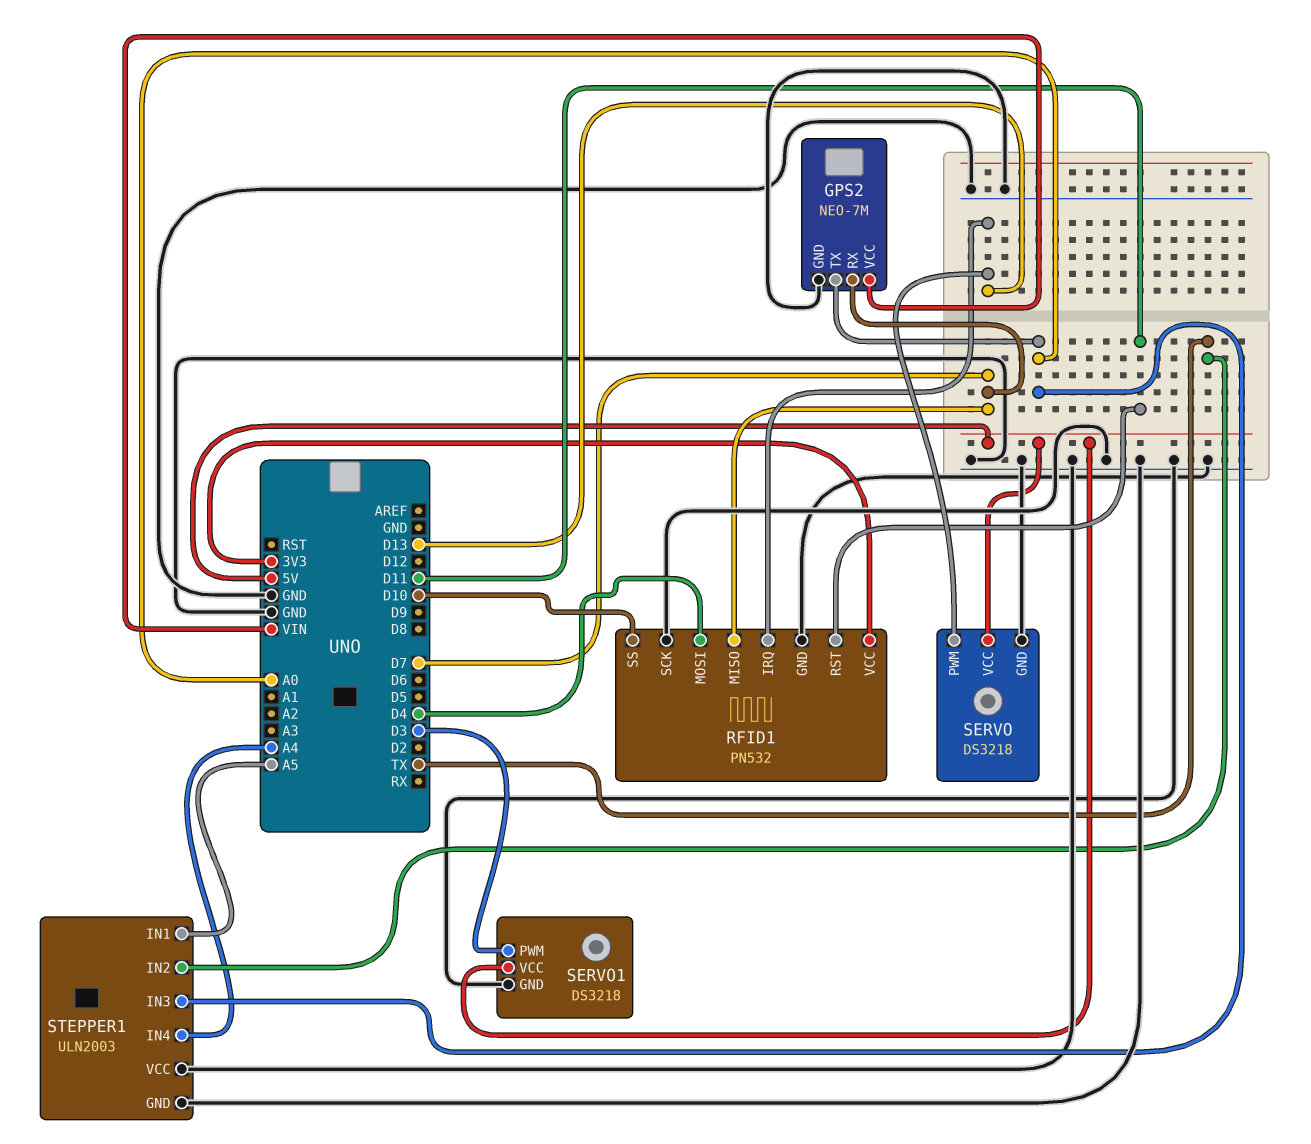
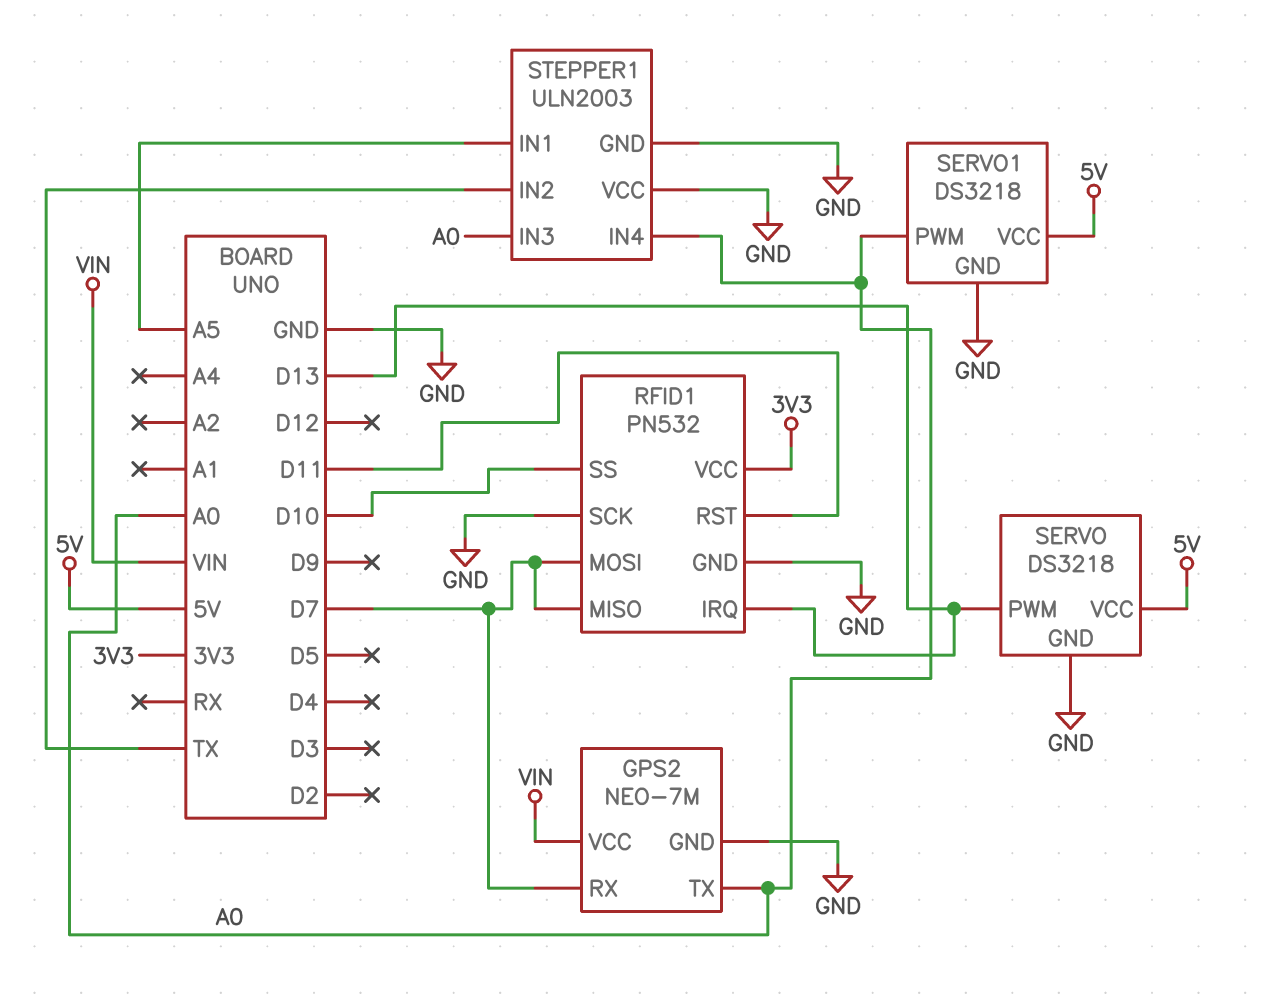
RFID1 pin MOSI: D4 -> D7
SERVO1 pin PWM: D3 -> A0
STEPPER1 pin IN4: A4 -> A0

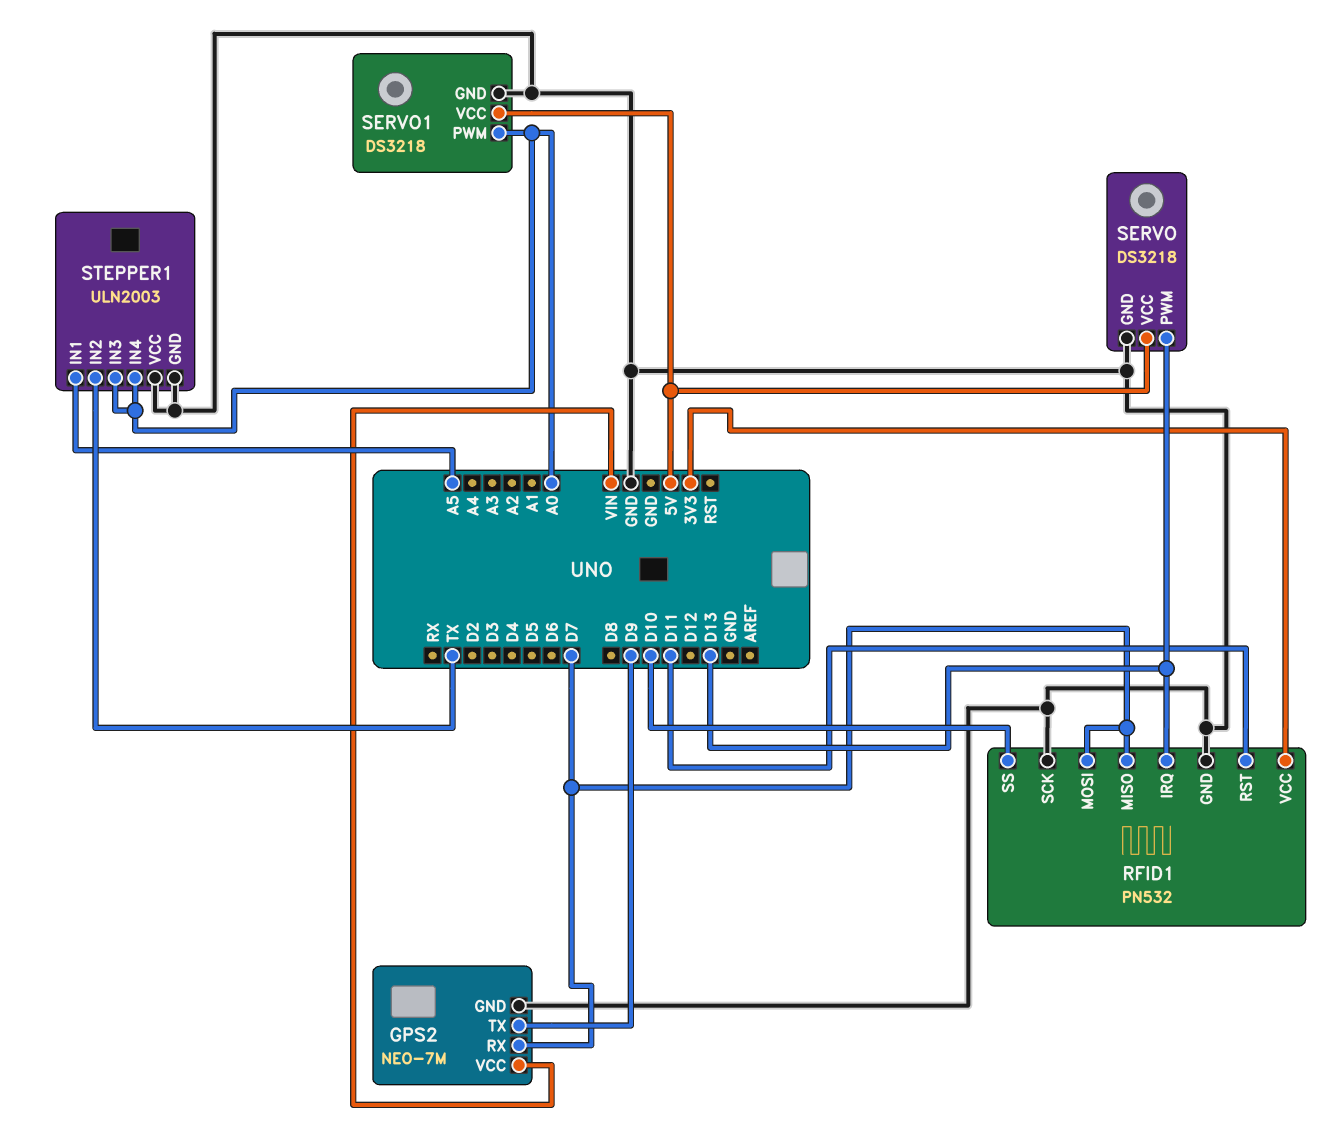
GPS2 pin TX: A0 -> D9

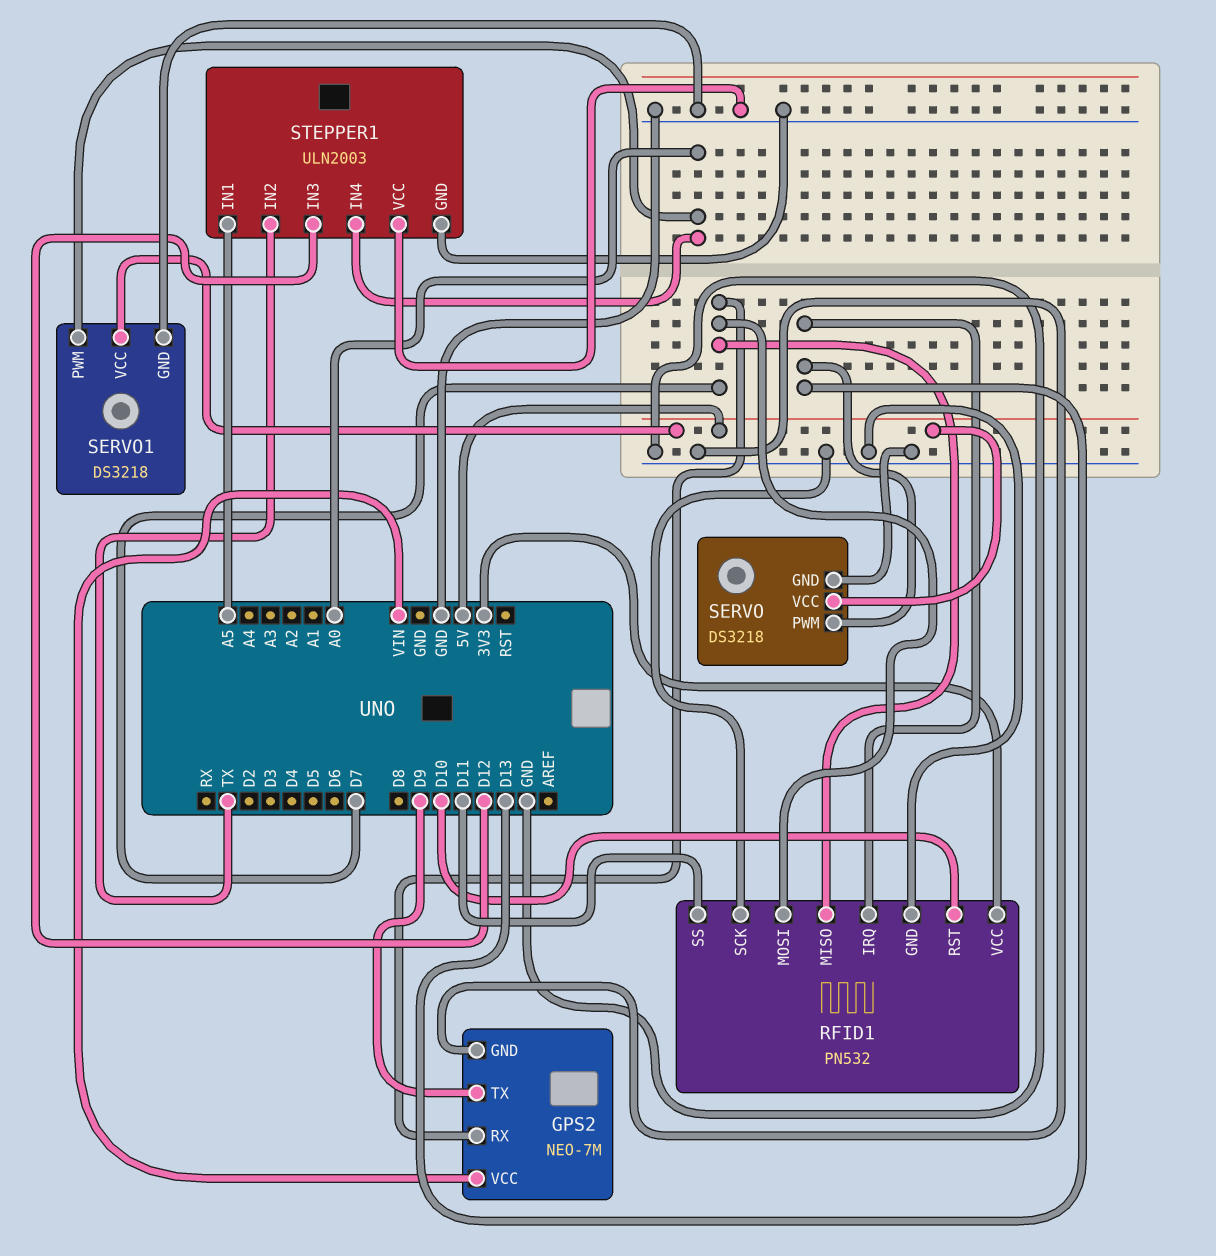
RFID1 pin RST: D11 -> D10
RFID1 pin SS: D10 -> D11
STEPPER1 pin IN3: A0 -> D12

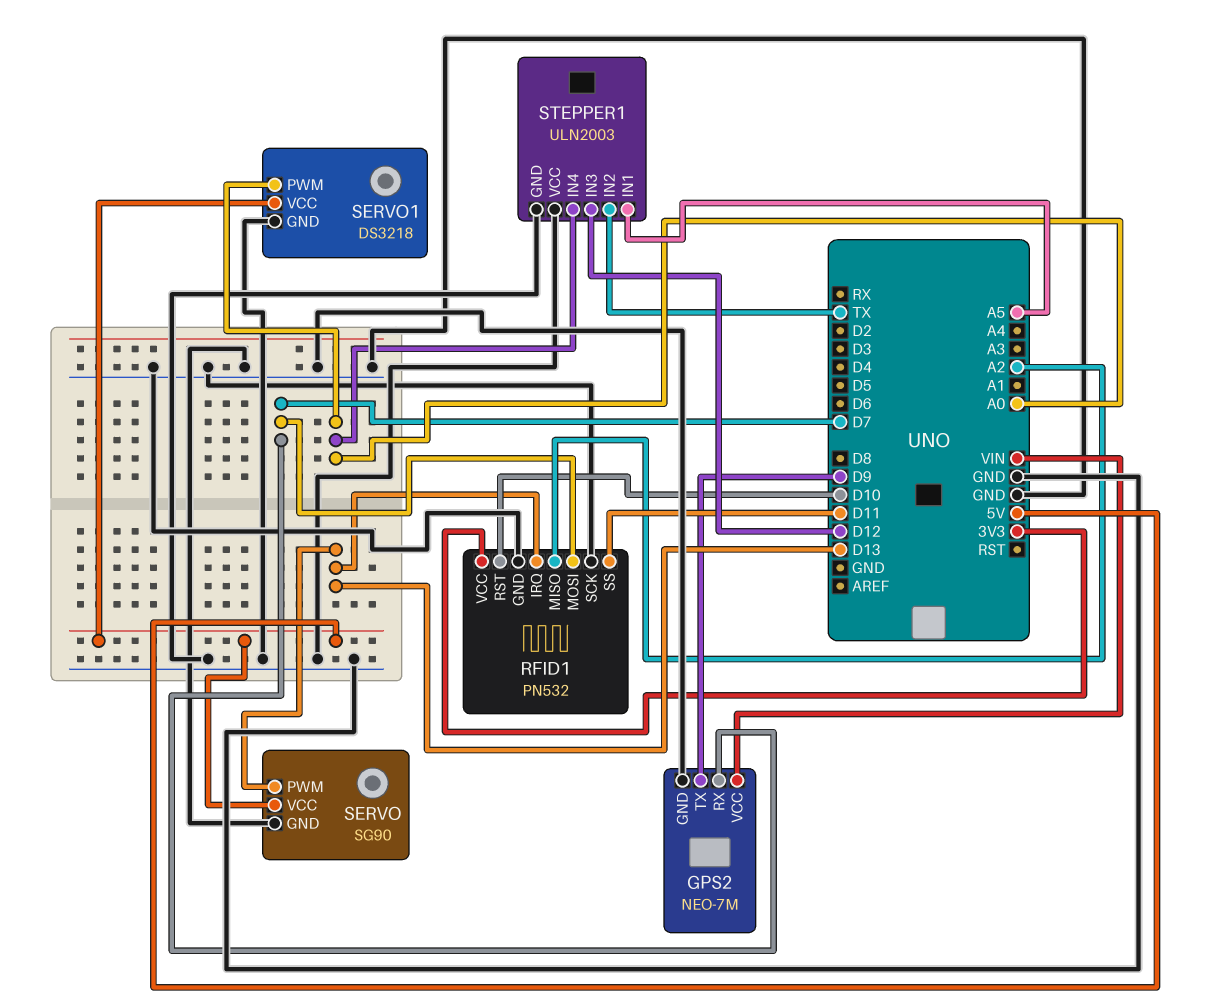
RFID1 pin MISO: D7 -> A2
SERVO: DS3218 -> SG90

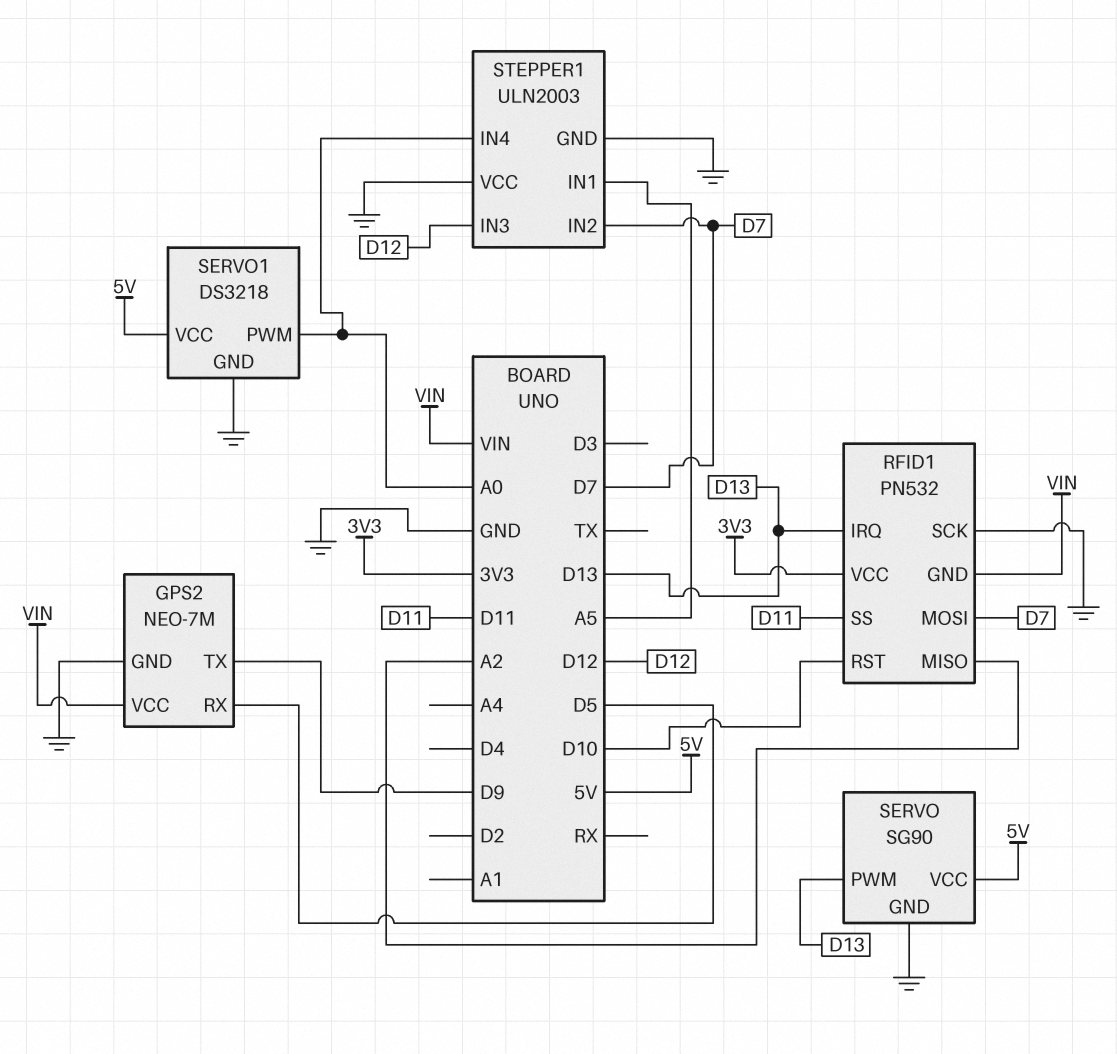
GPS2 pin RX: D7 -> D5
RFID1 pin GND: GND -> VIN
STEPPER1 pin IN2: TX -> D7

